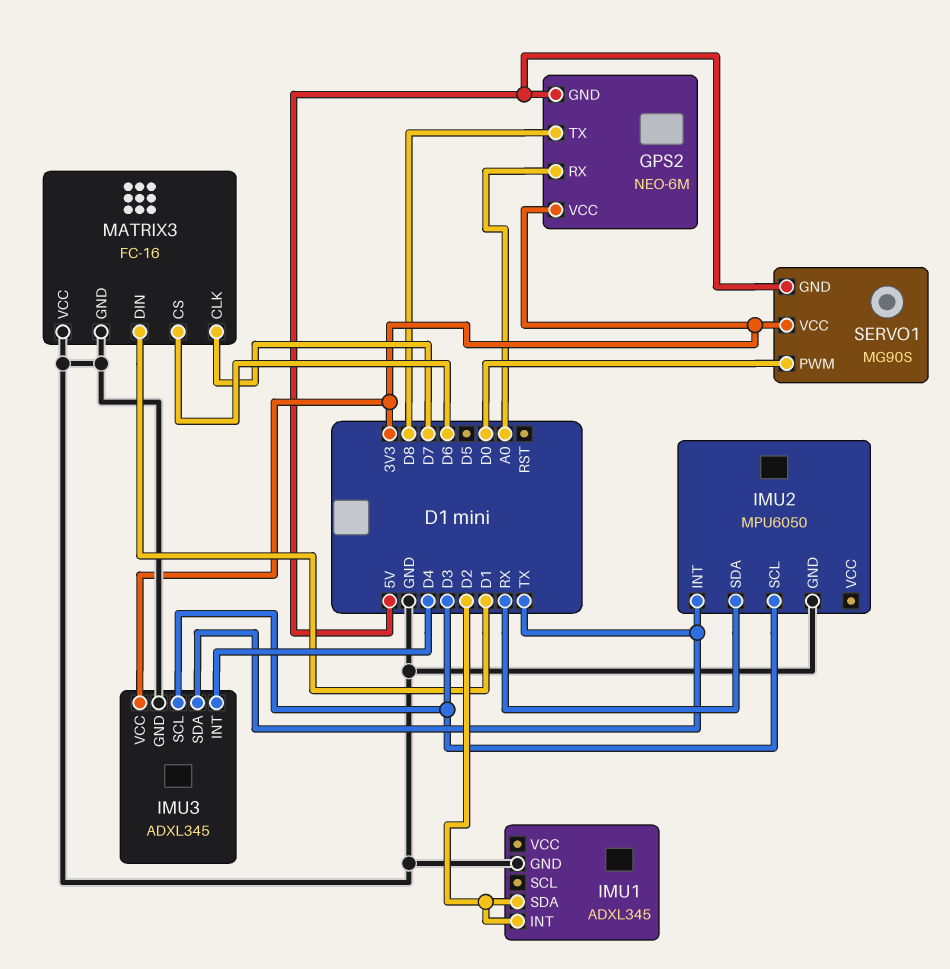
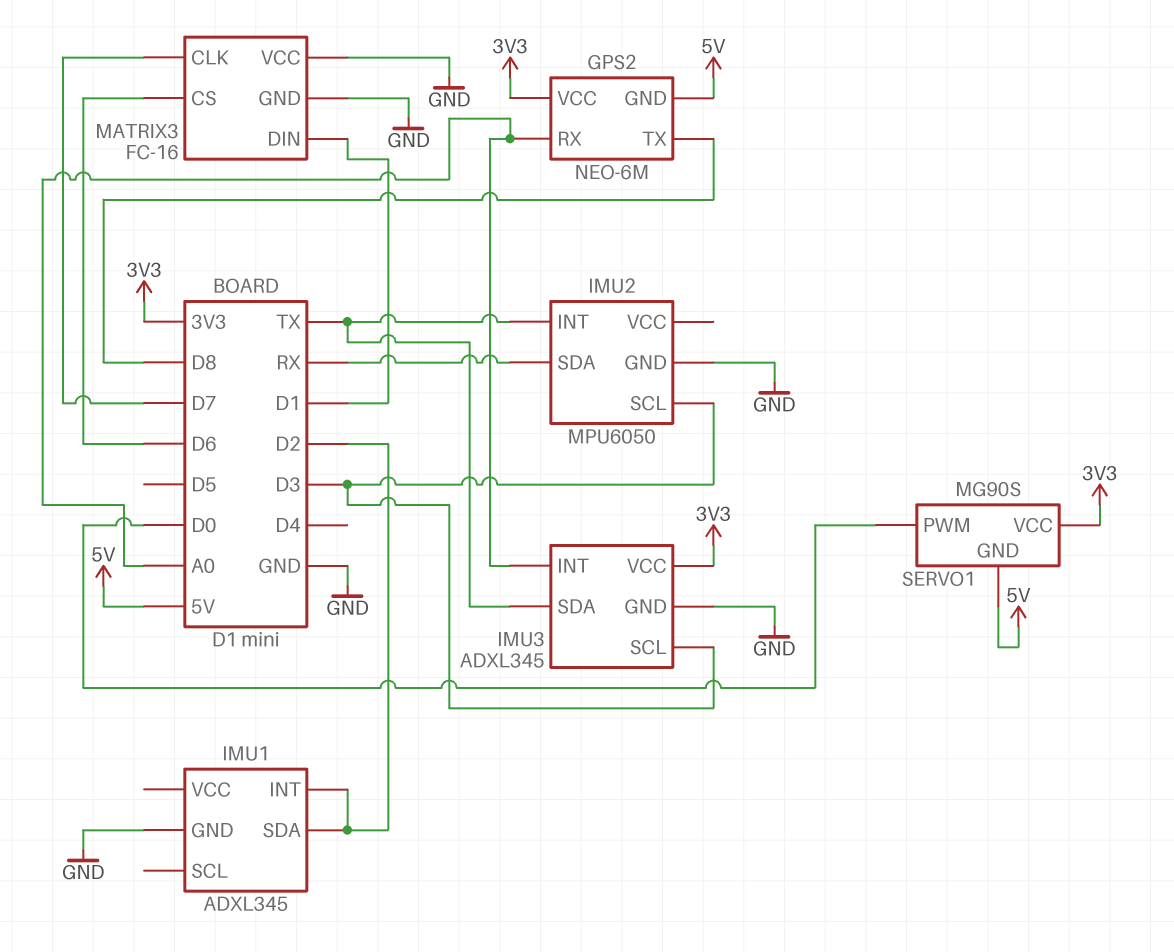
IMU3 pin INT: D4 -> A0

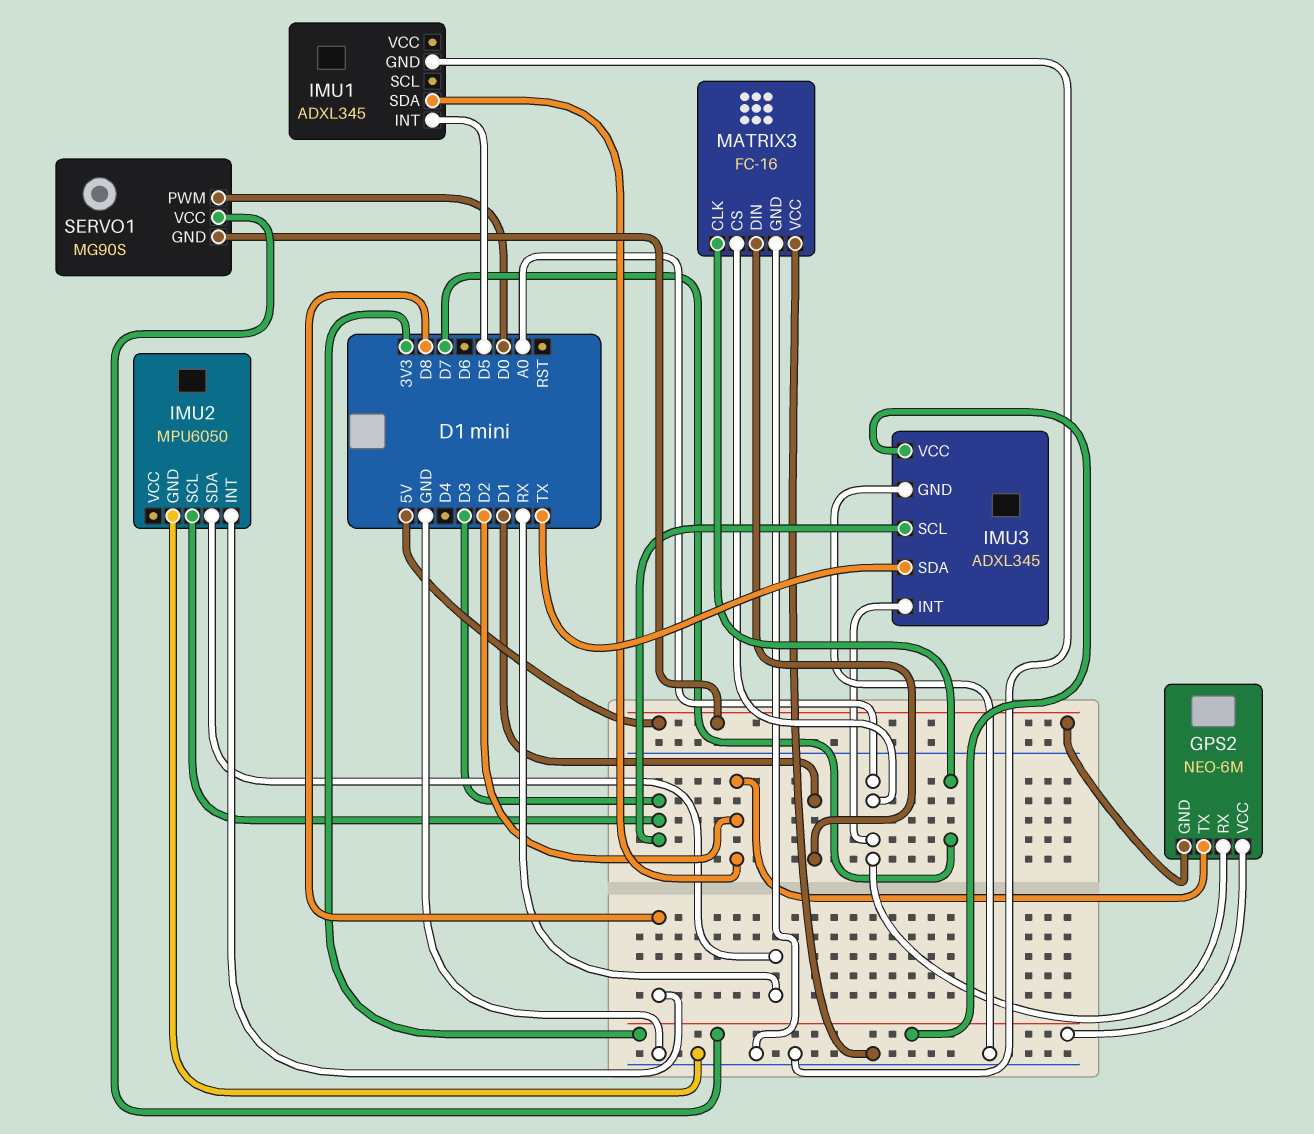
GPS2 pin TX: D8 -> D2
IMU1 pin INT: D2 -> D5
IMU2 pin INT: TX -> D8
MATRIX3 pin CS: D6 -> A0

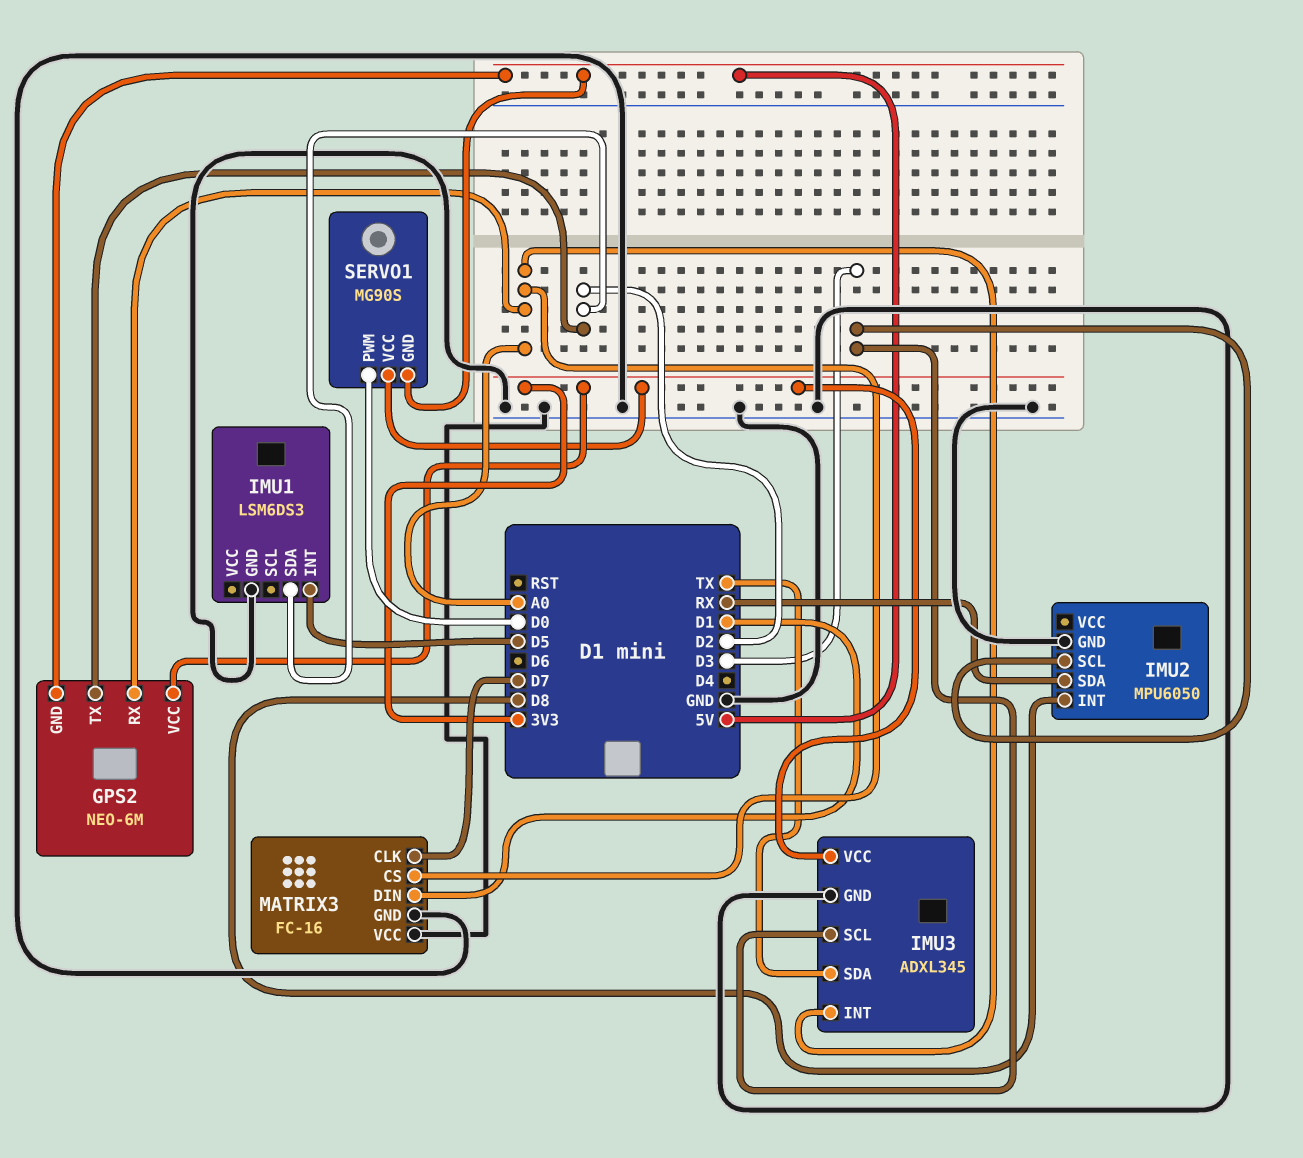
IMU1: ADXL345 -> LSM6DS3

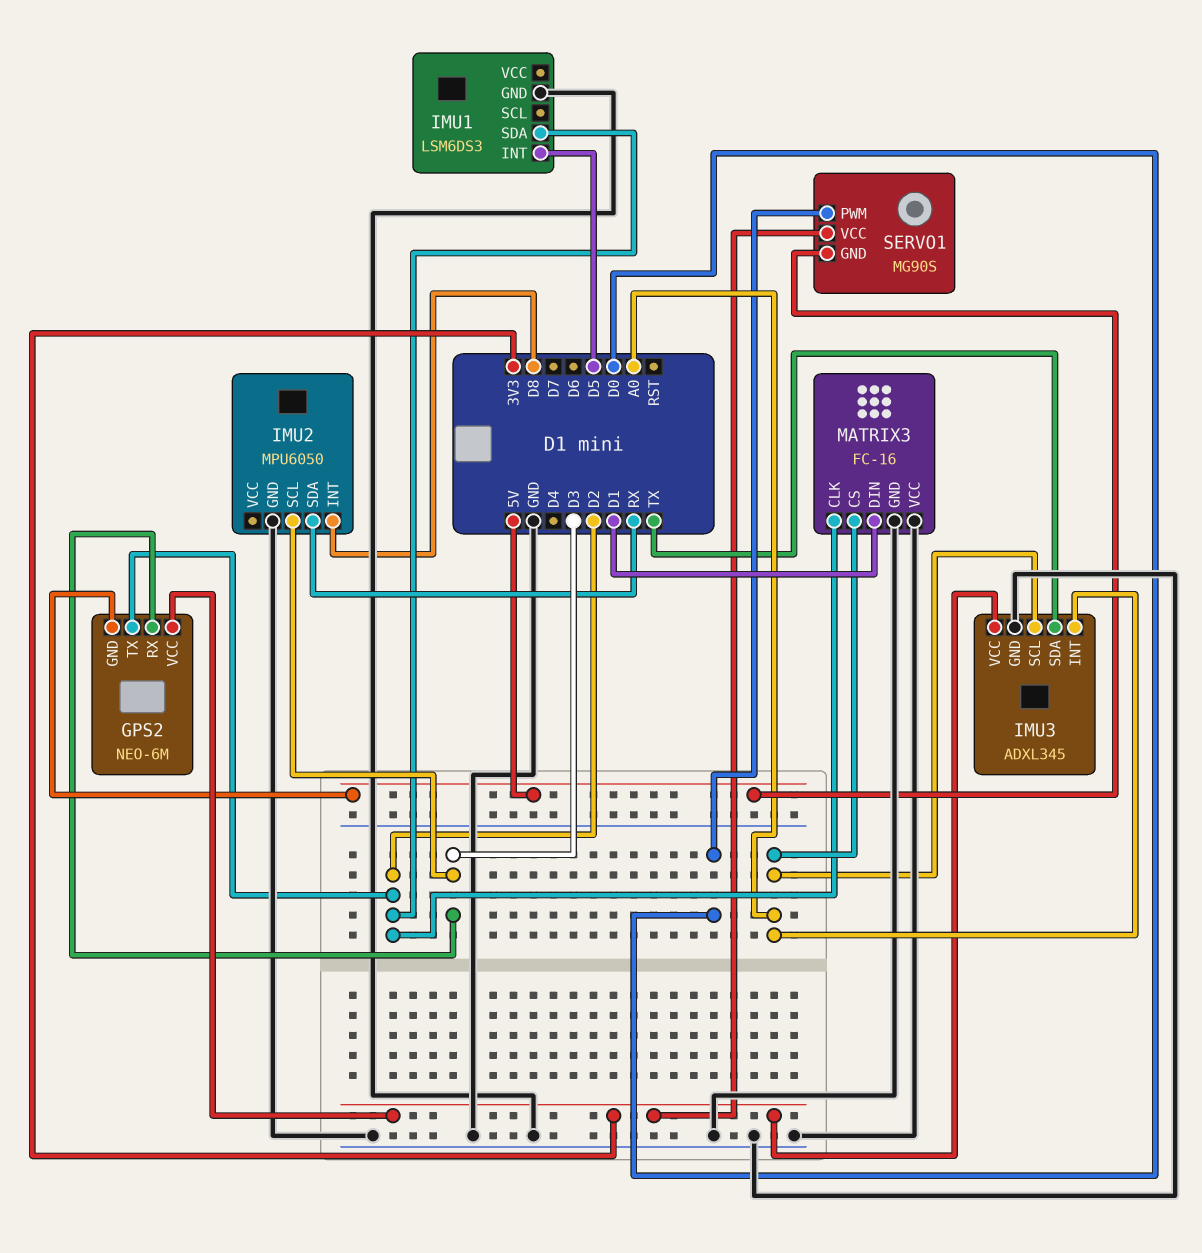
GPS2 pin RX: A0 -> D3
IMU3 pin SCL: D3 -> A0
MATRIX3 pin CLK: D7 -> D2

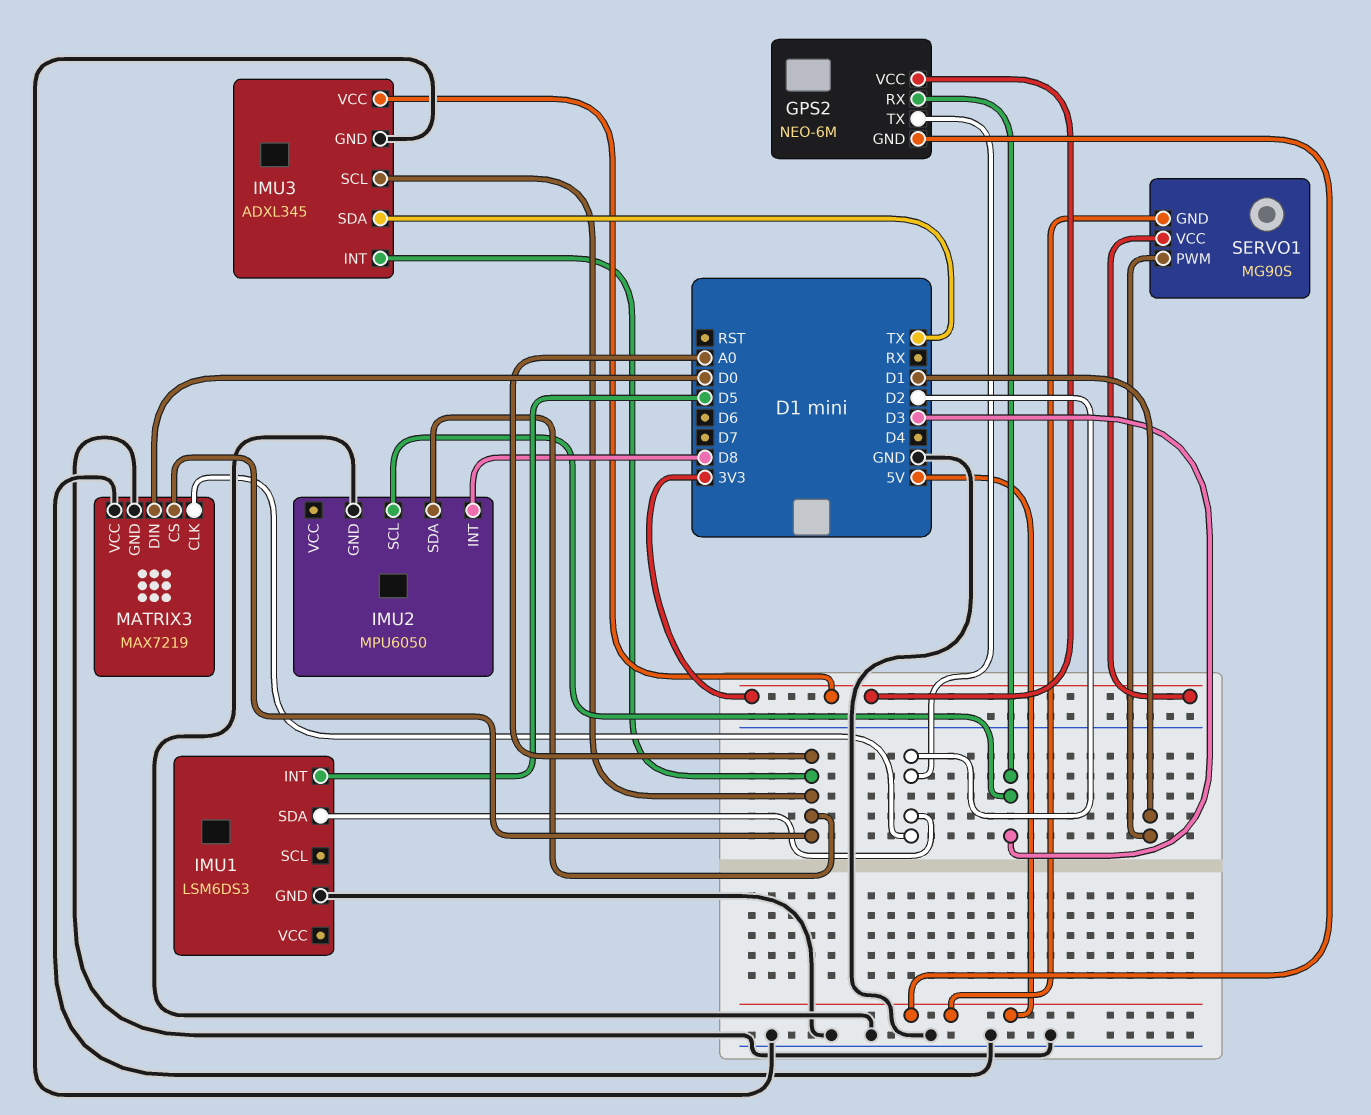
IMU2 pin SDA: RX -> A0
MATRIX3: FC-16 -> MAX7219
MATRIX3 pin DIN: D1 -> D0
SERVO1 pin PWM: D0 -> D1

